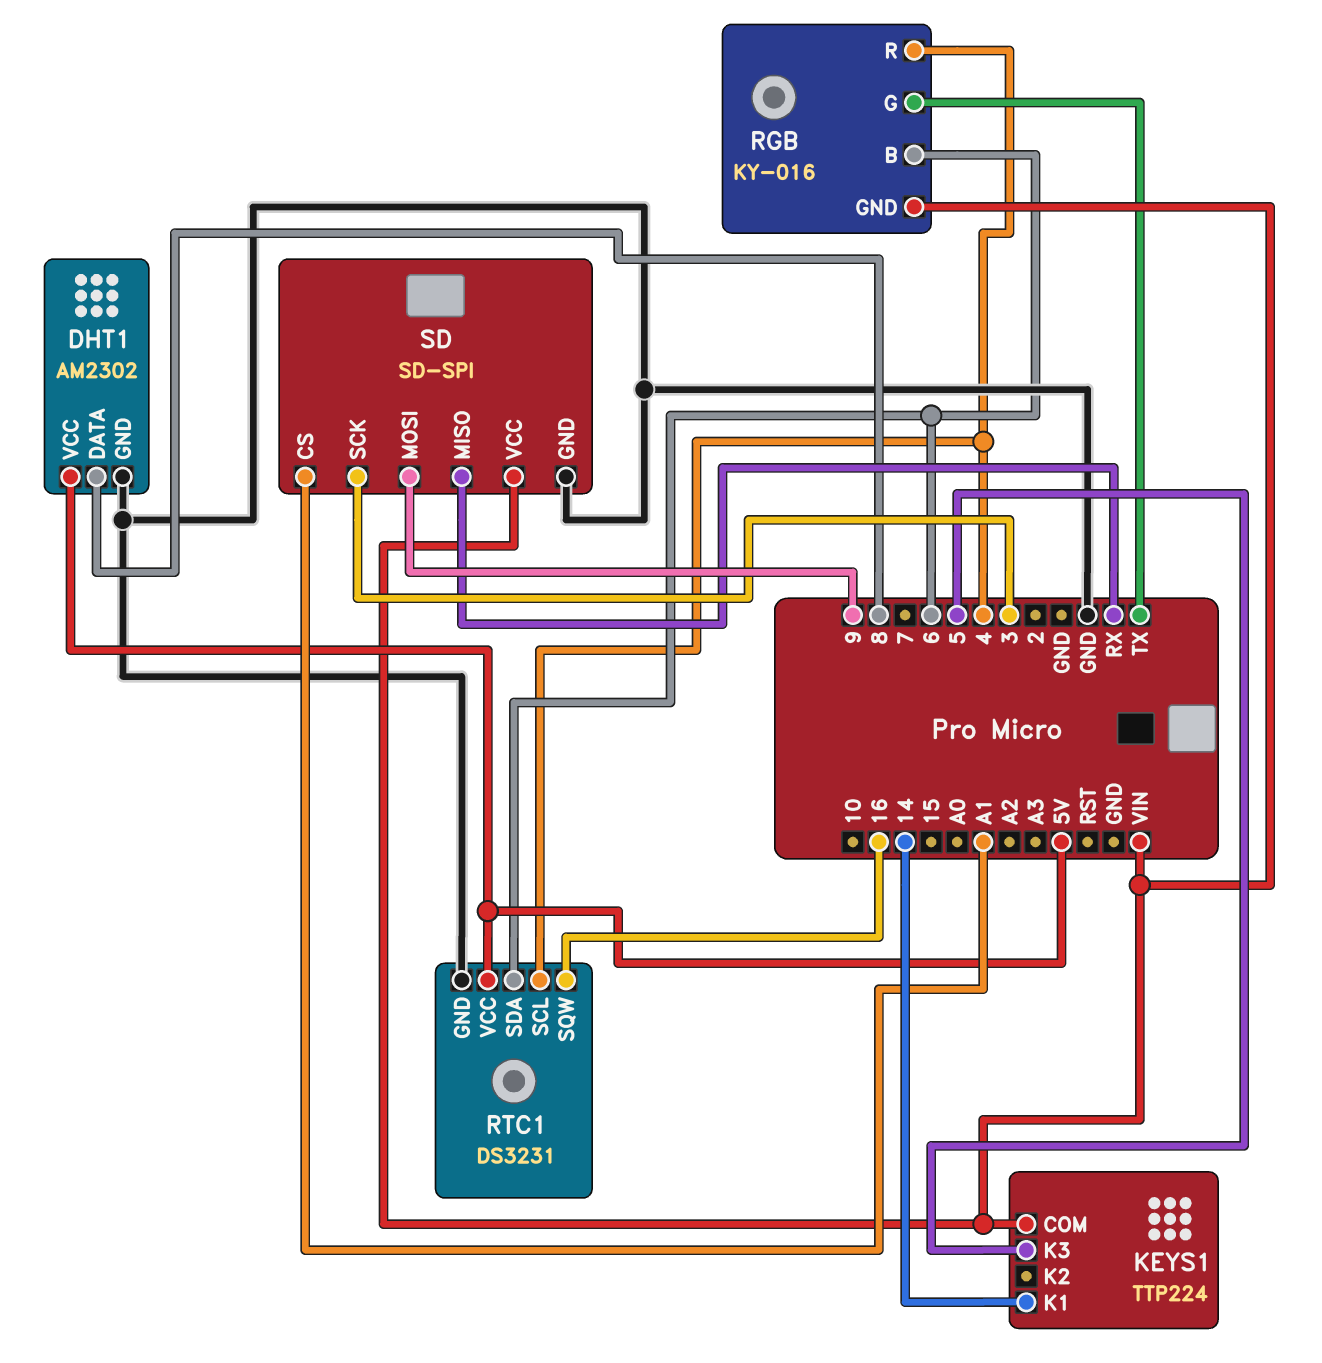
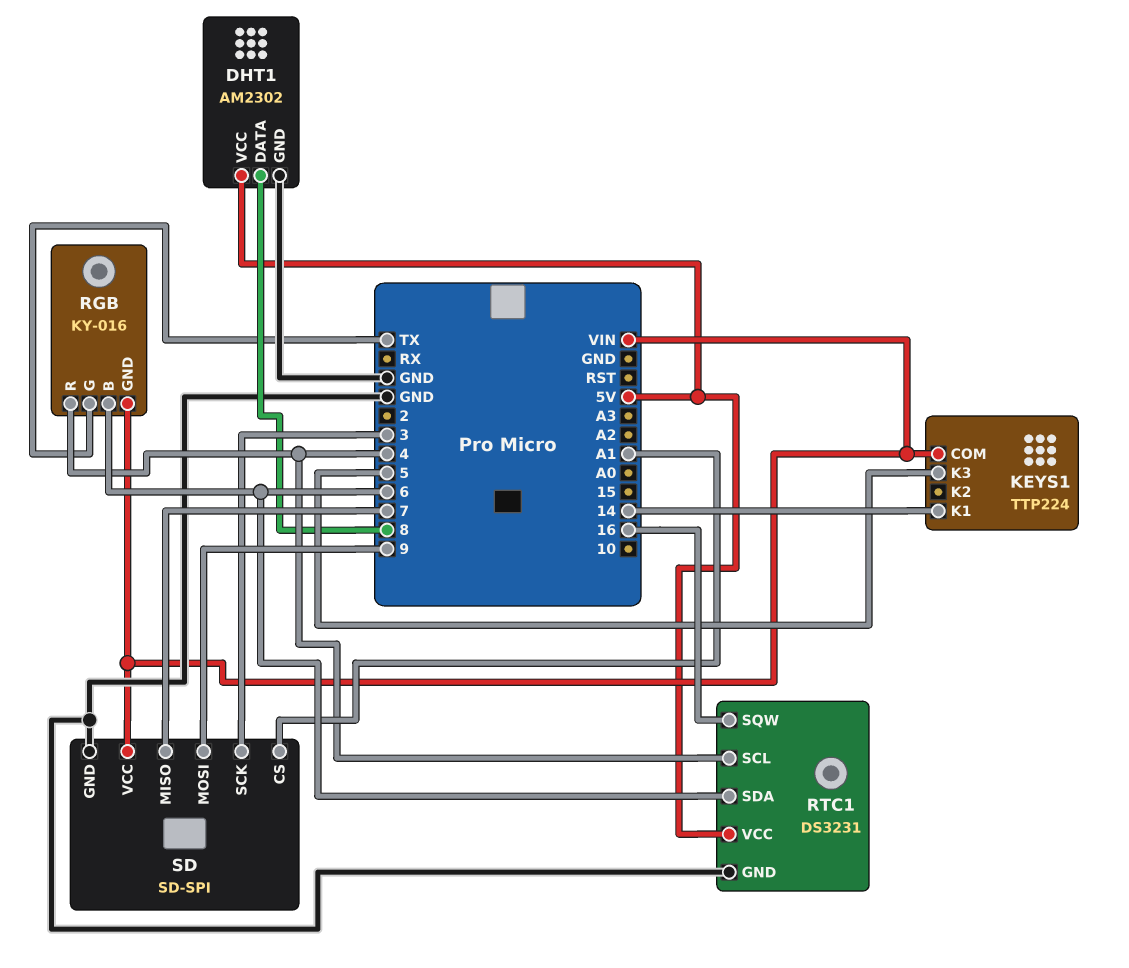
SD pin MISO: RX -> 7

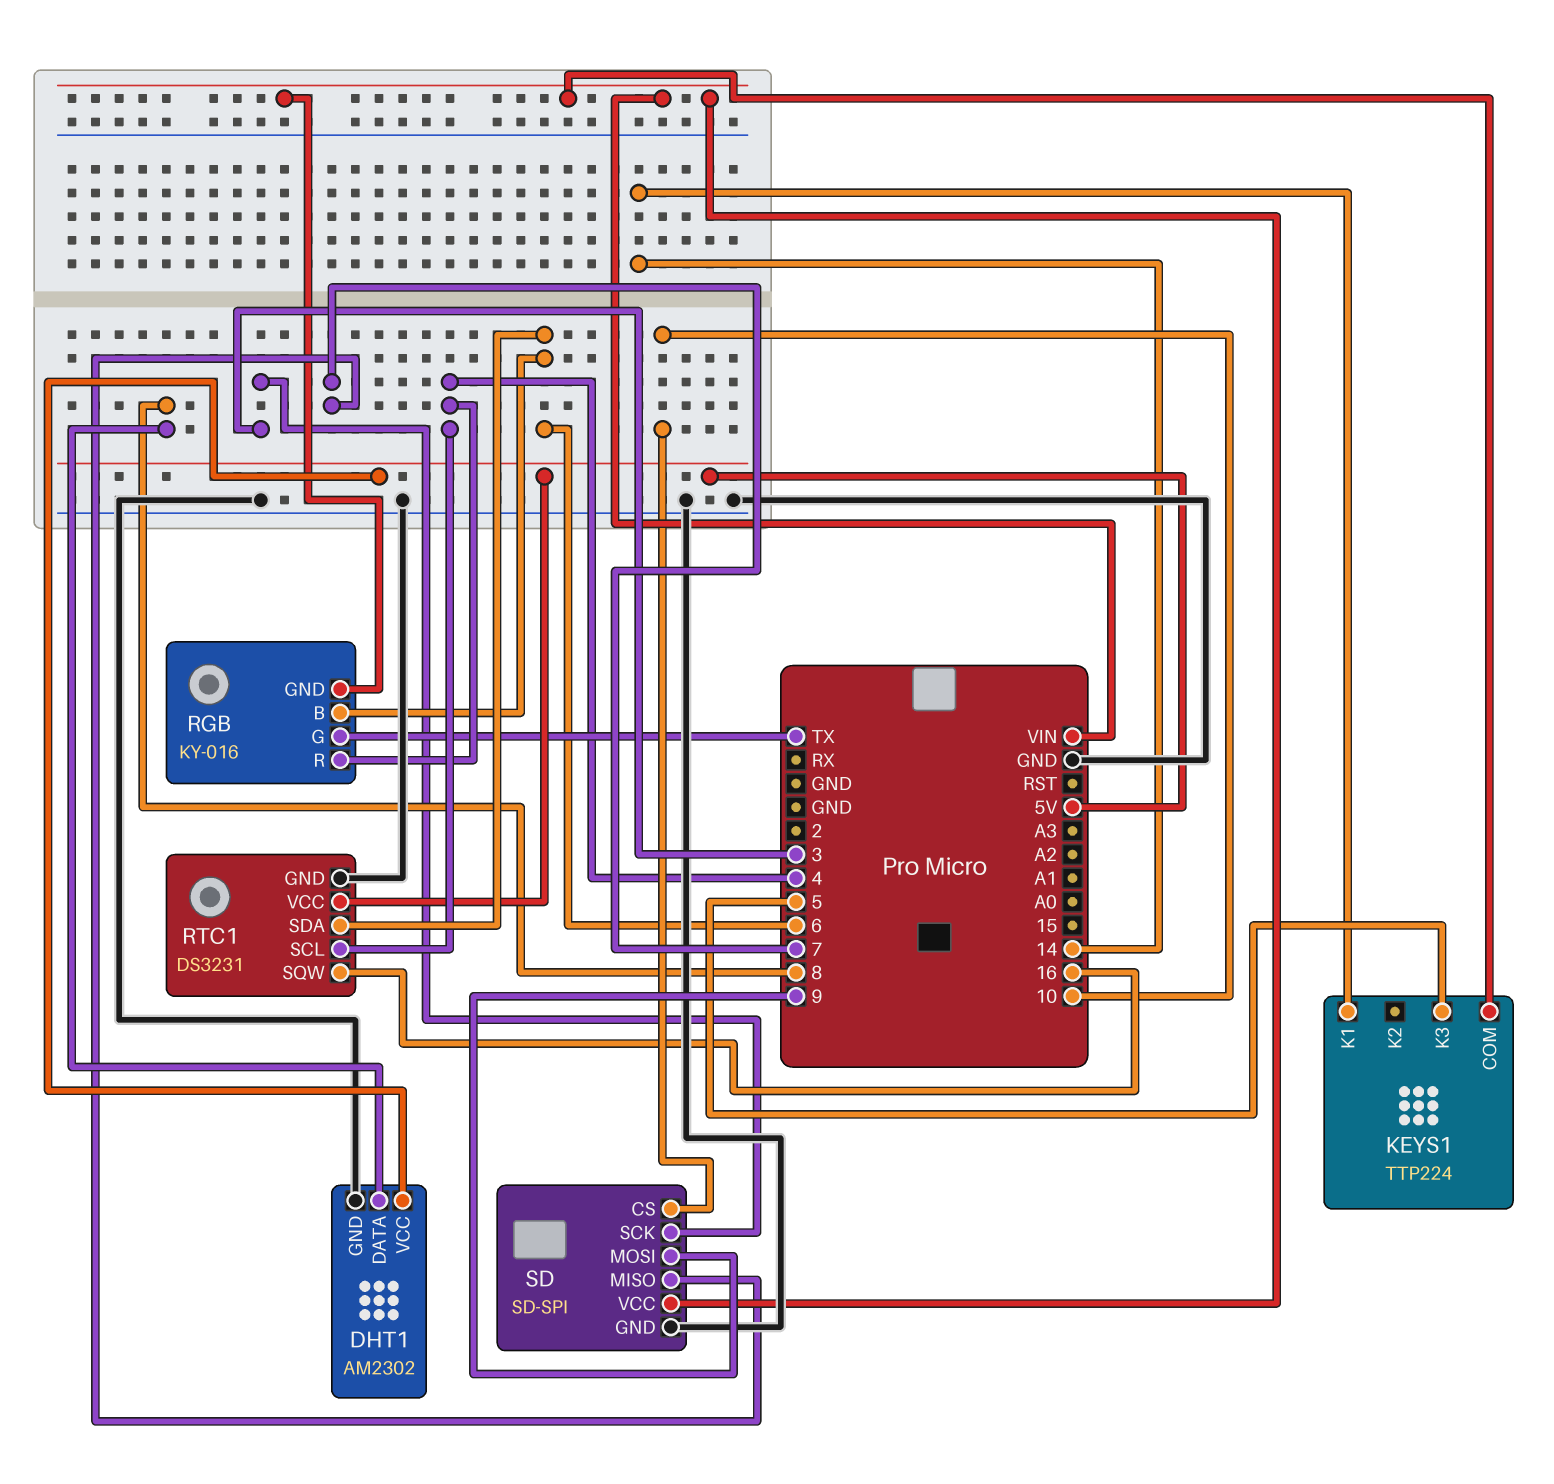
SD pin CS: A1 -> 10

